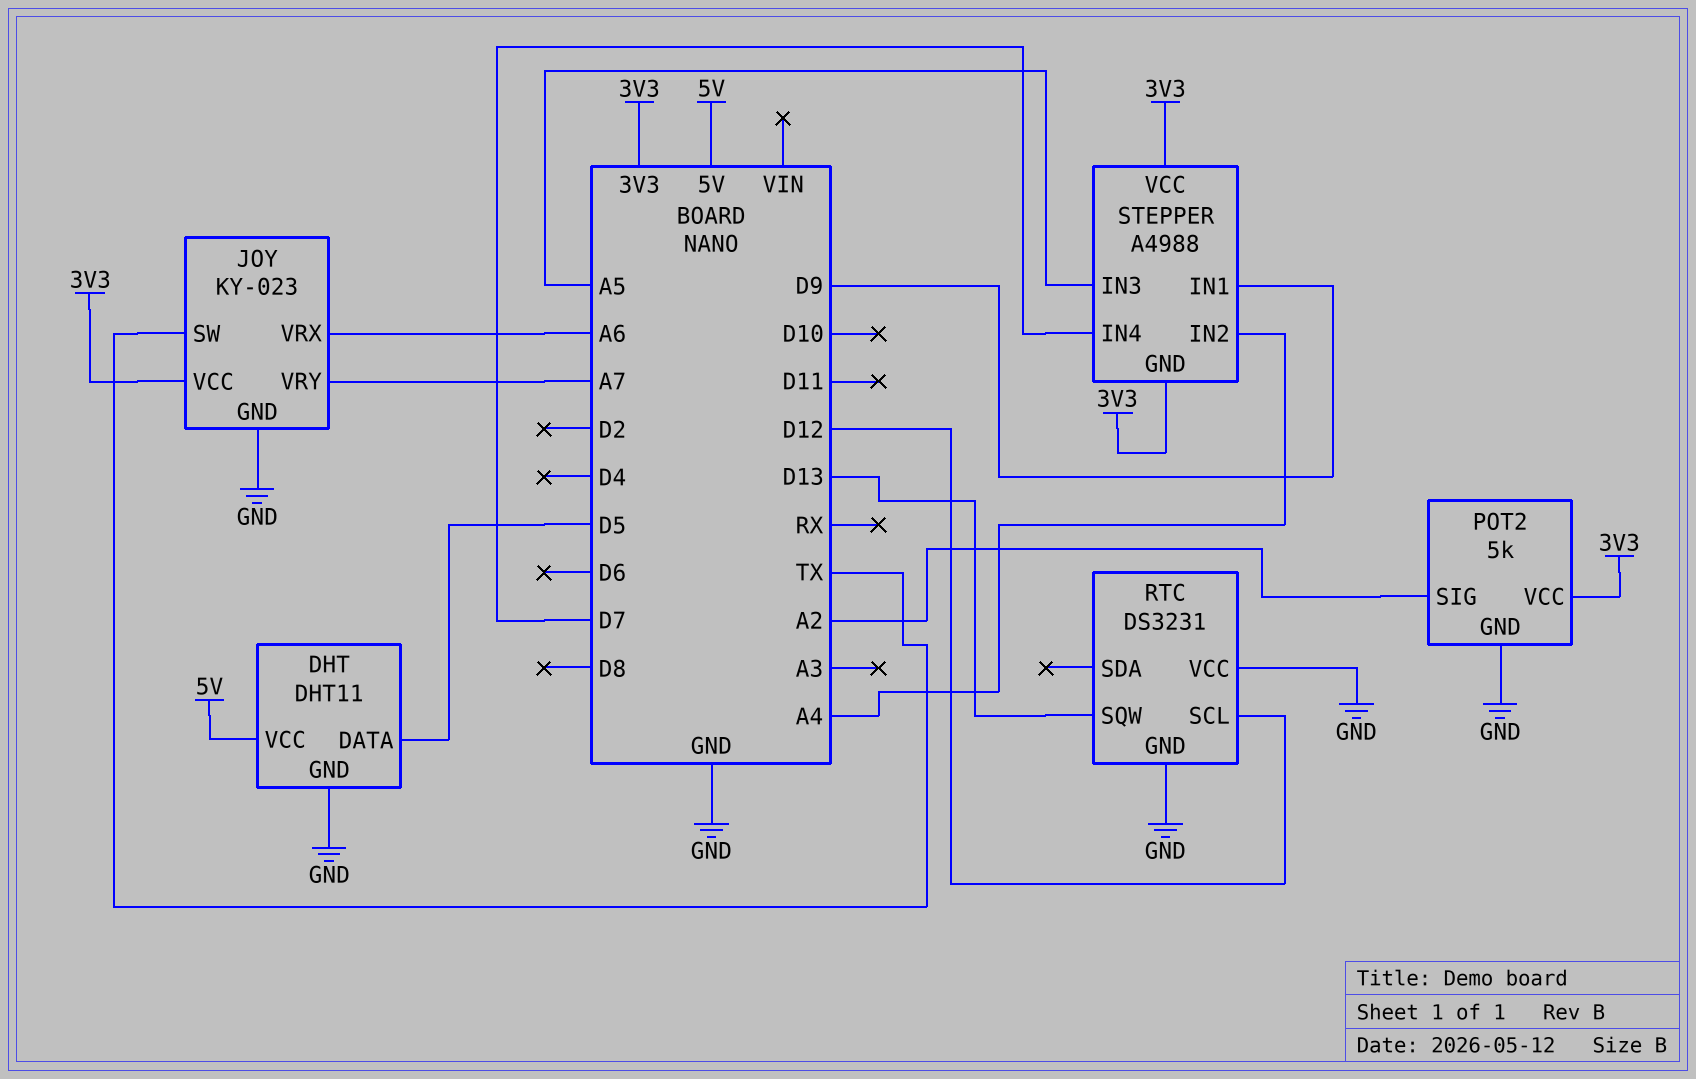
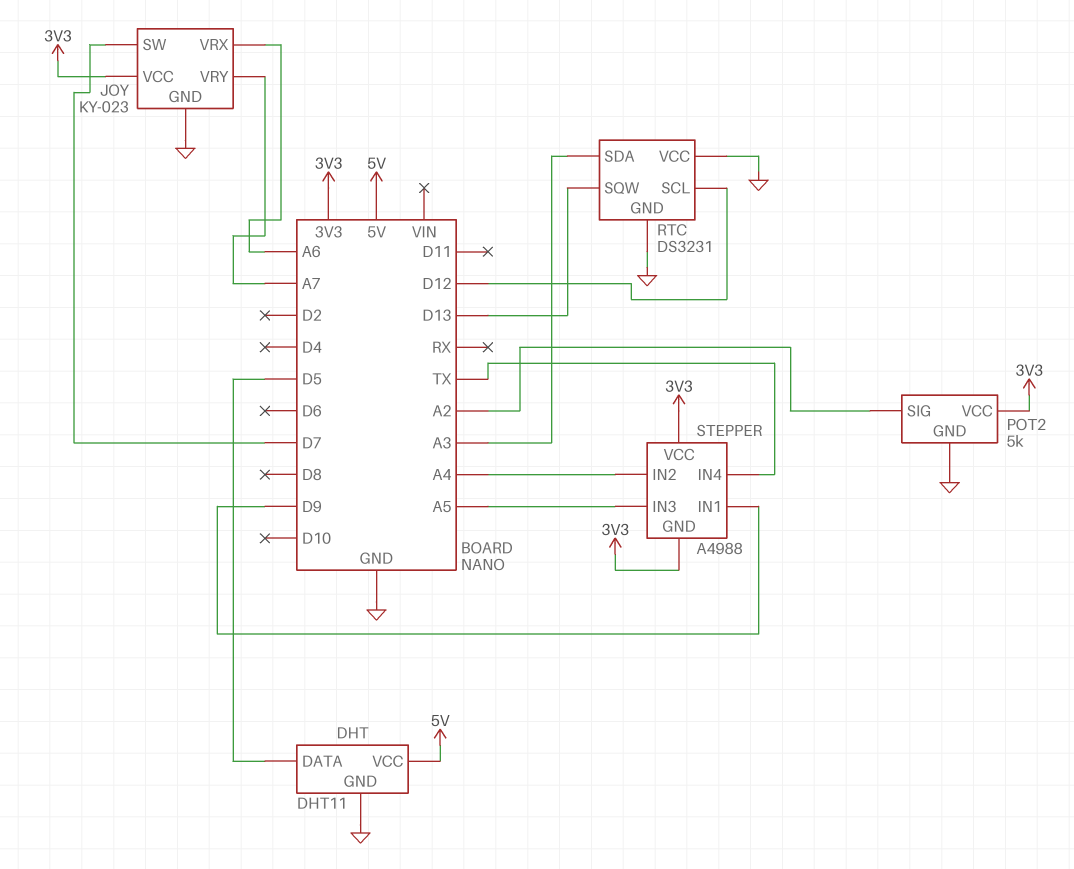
JOY pin SW: TX -> D7
RTC pin SDA: none -> A3
STEPPER pin IN4: D7 -> TX

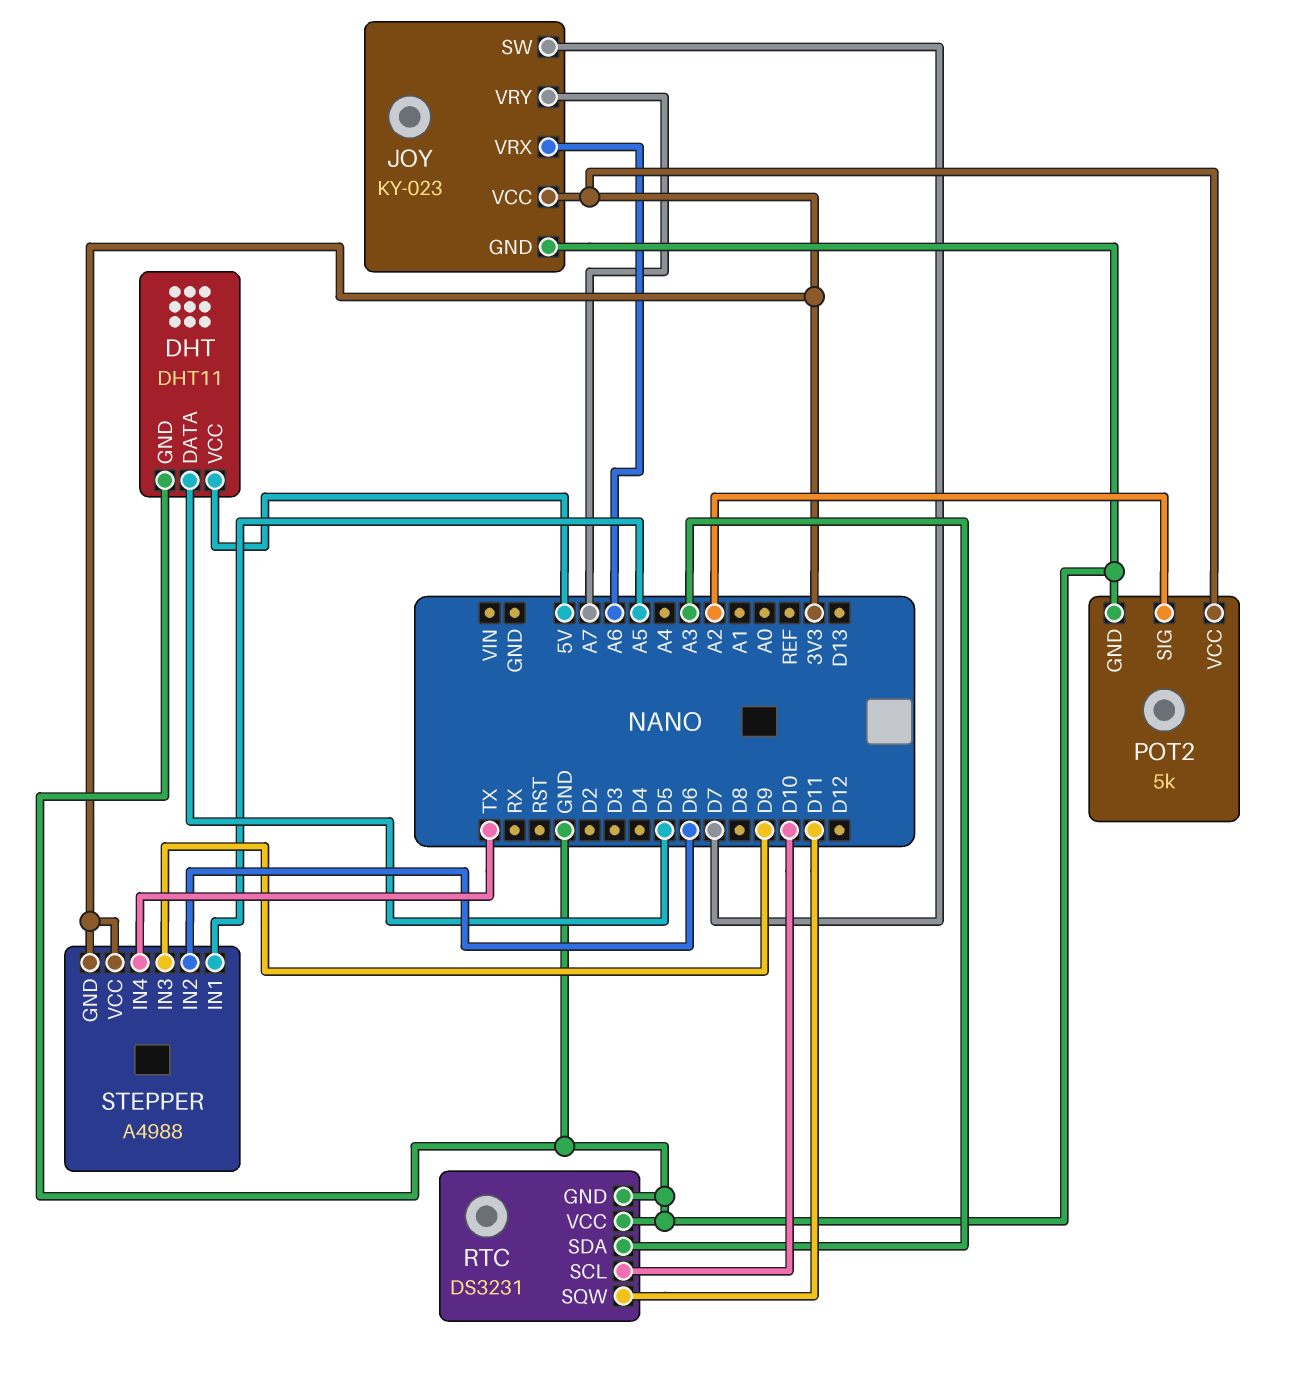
RTC pin SCL: D12 -> D10
RTC pin SQW: D13 -> D11
STEPPER pin IN1: D9 -> A5
STEPPER pin IN2: A4 -> D6
STEPPER pin IN3: A5 -> D9

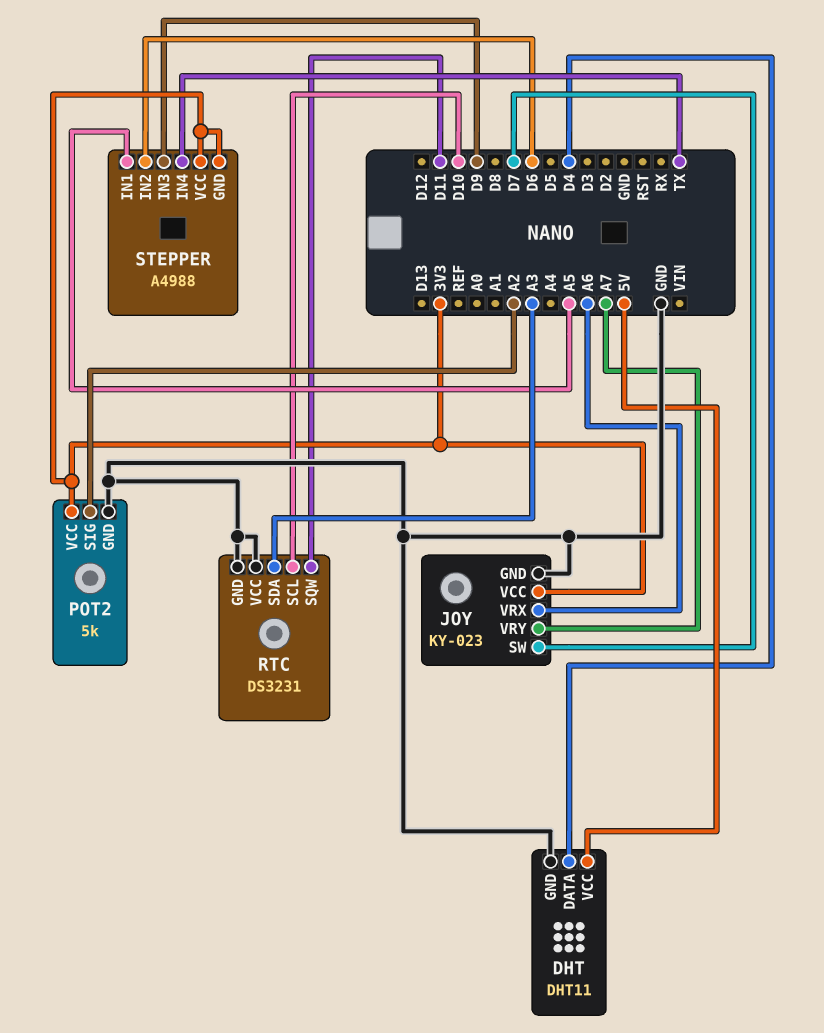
DHT pin DATA: D5 -> D4

